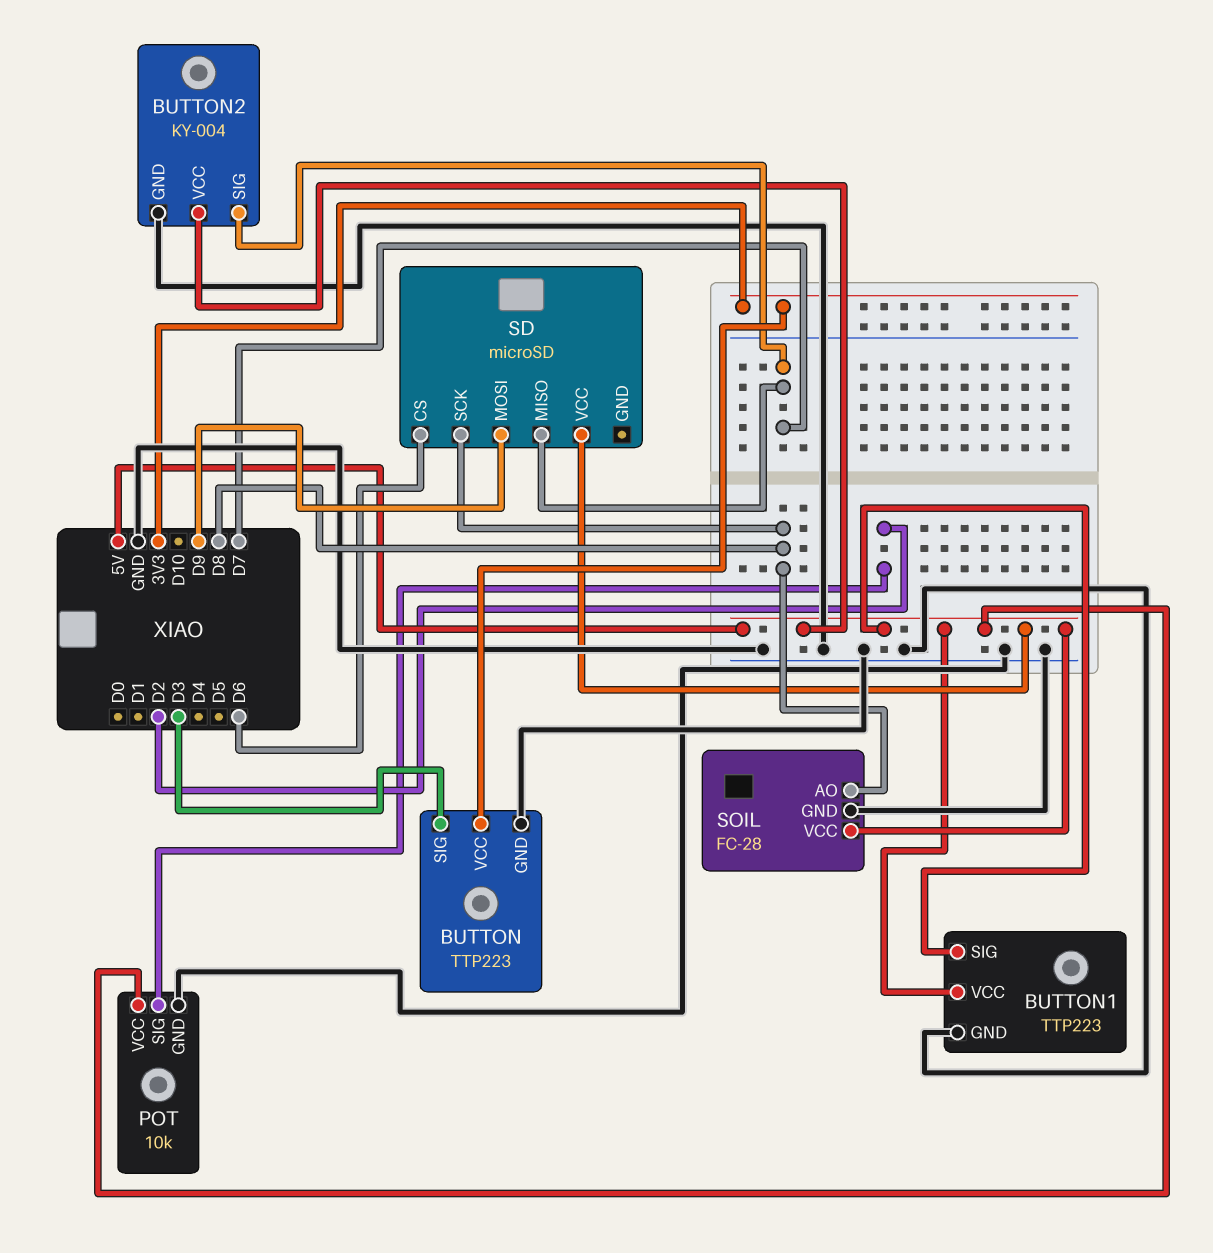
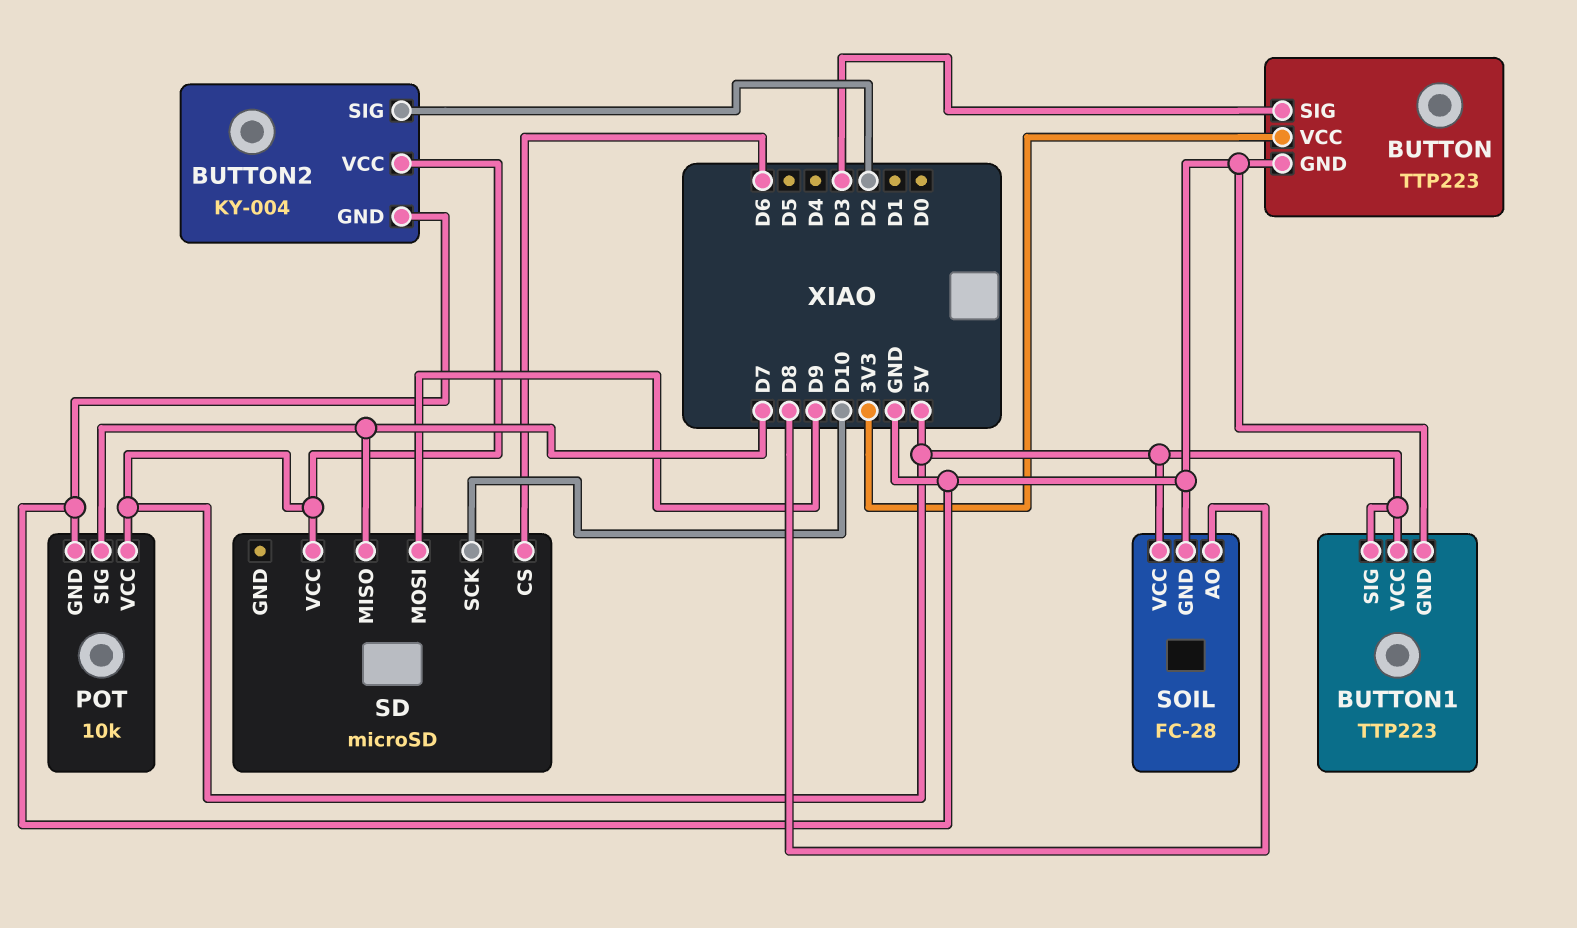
BUTTON2 pin SIG: D7 -> D2
POT pin SIG: D2 -> D7
SD pin SCK: D8 -> D10

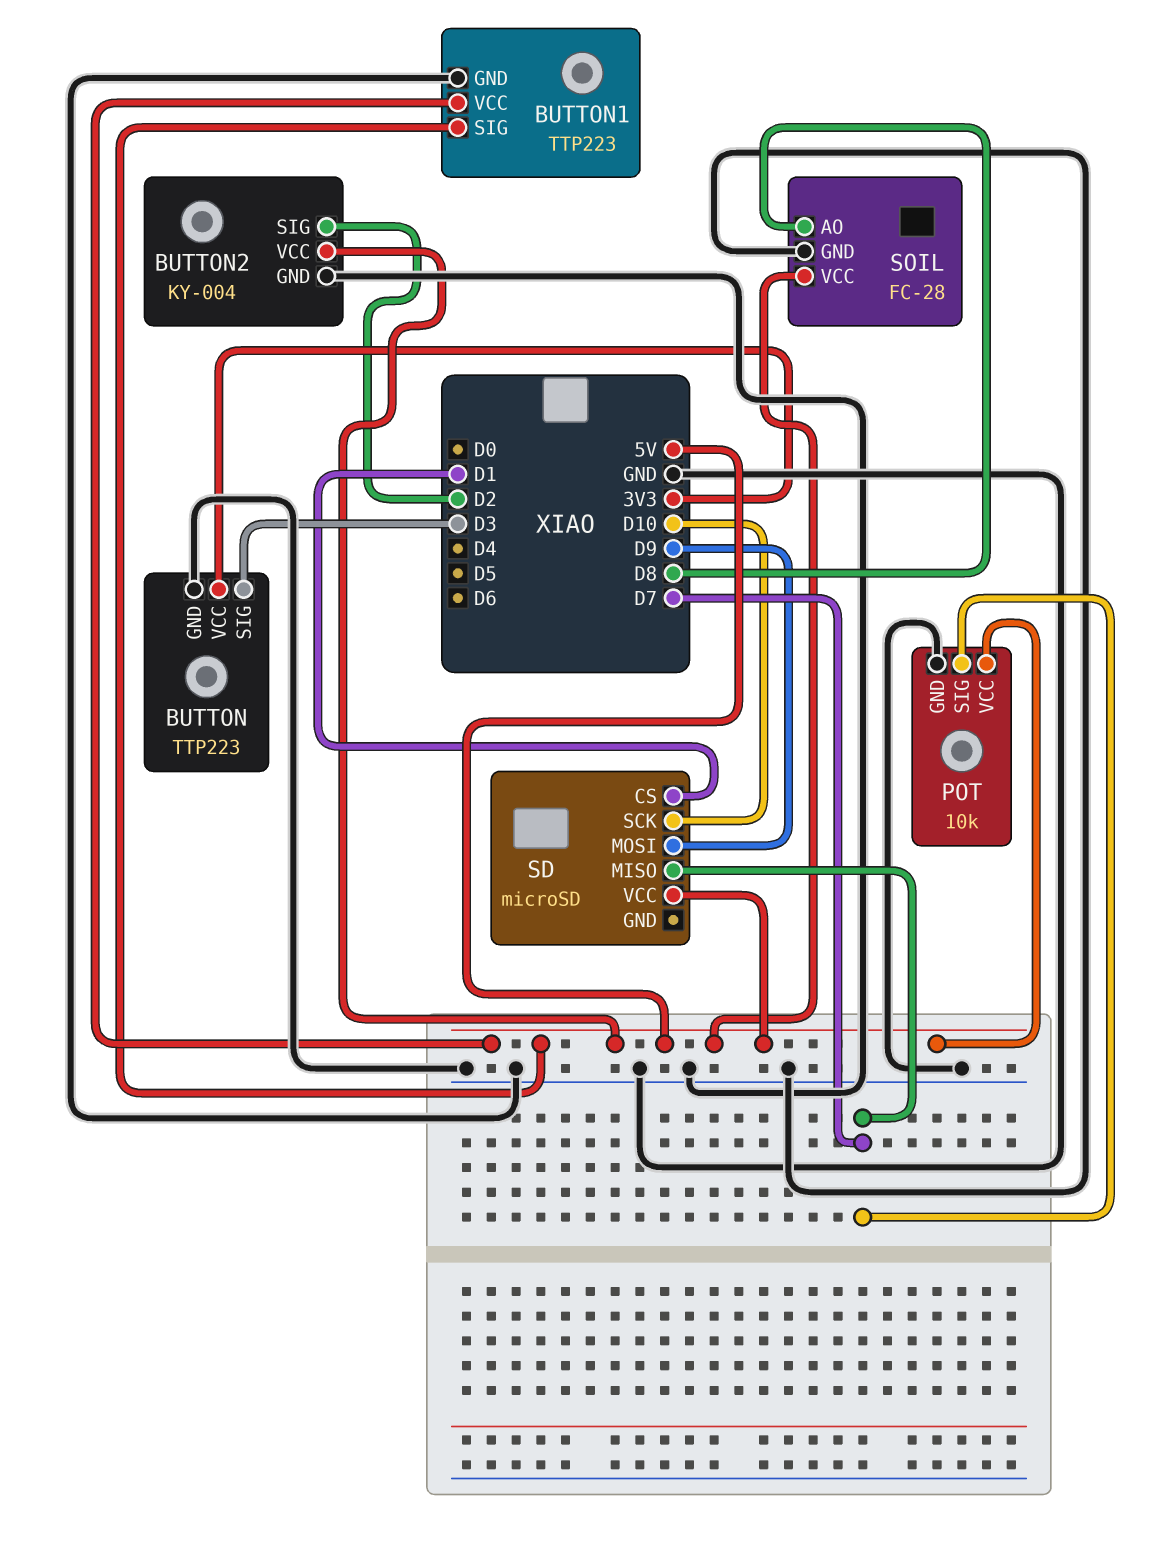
SD pin CS: D6 -> D1

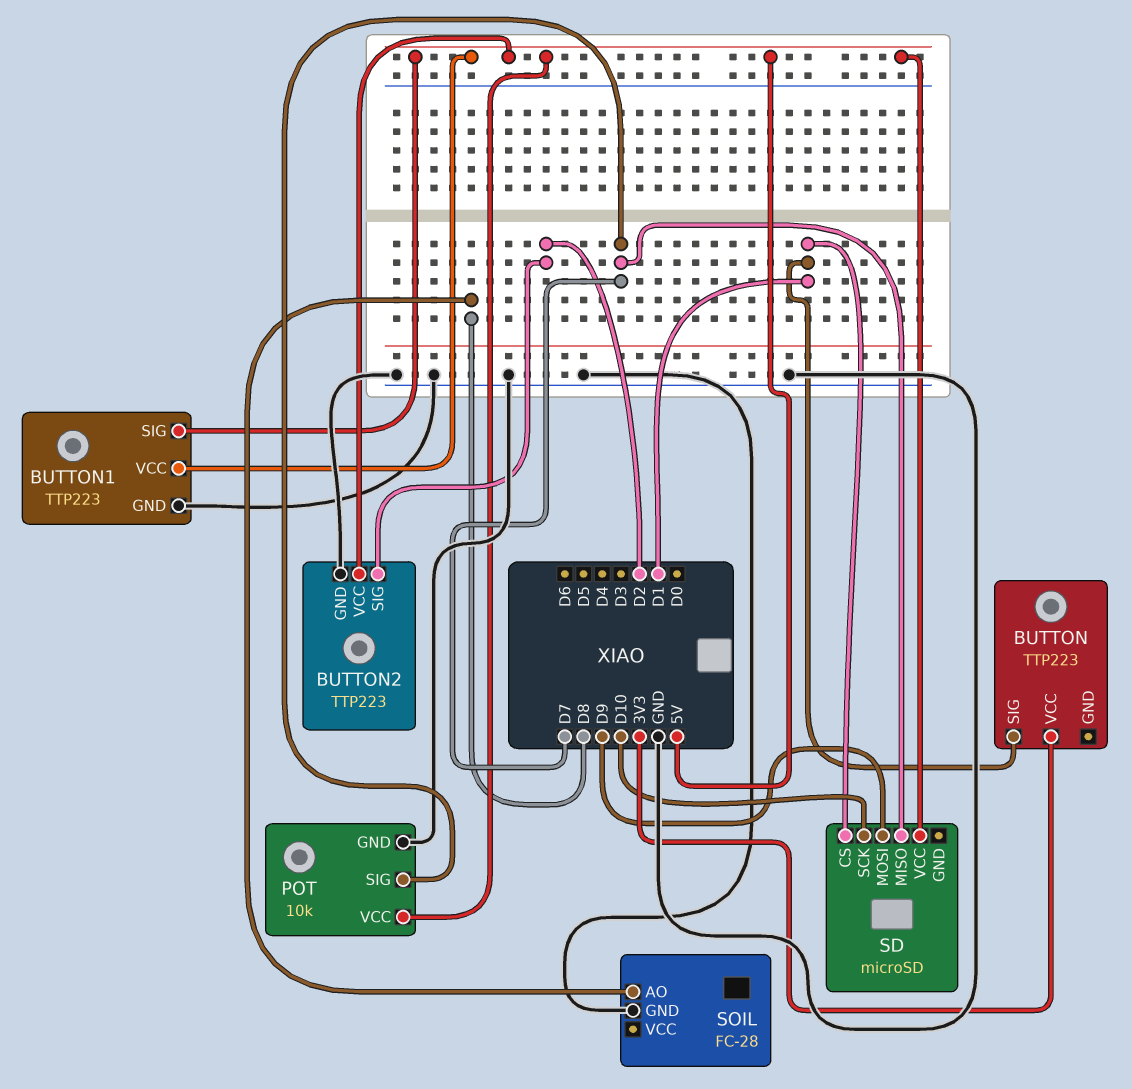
BUTTON pin GND: GND -> none
BUTTON pin SIG: D3 -> D1
BUTTON2: KY-004 -> TTP223
SOIL pin VCC: 5V -> none

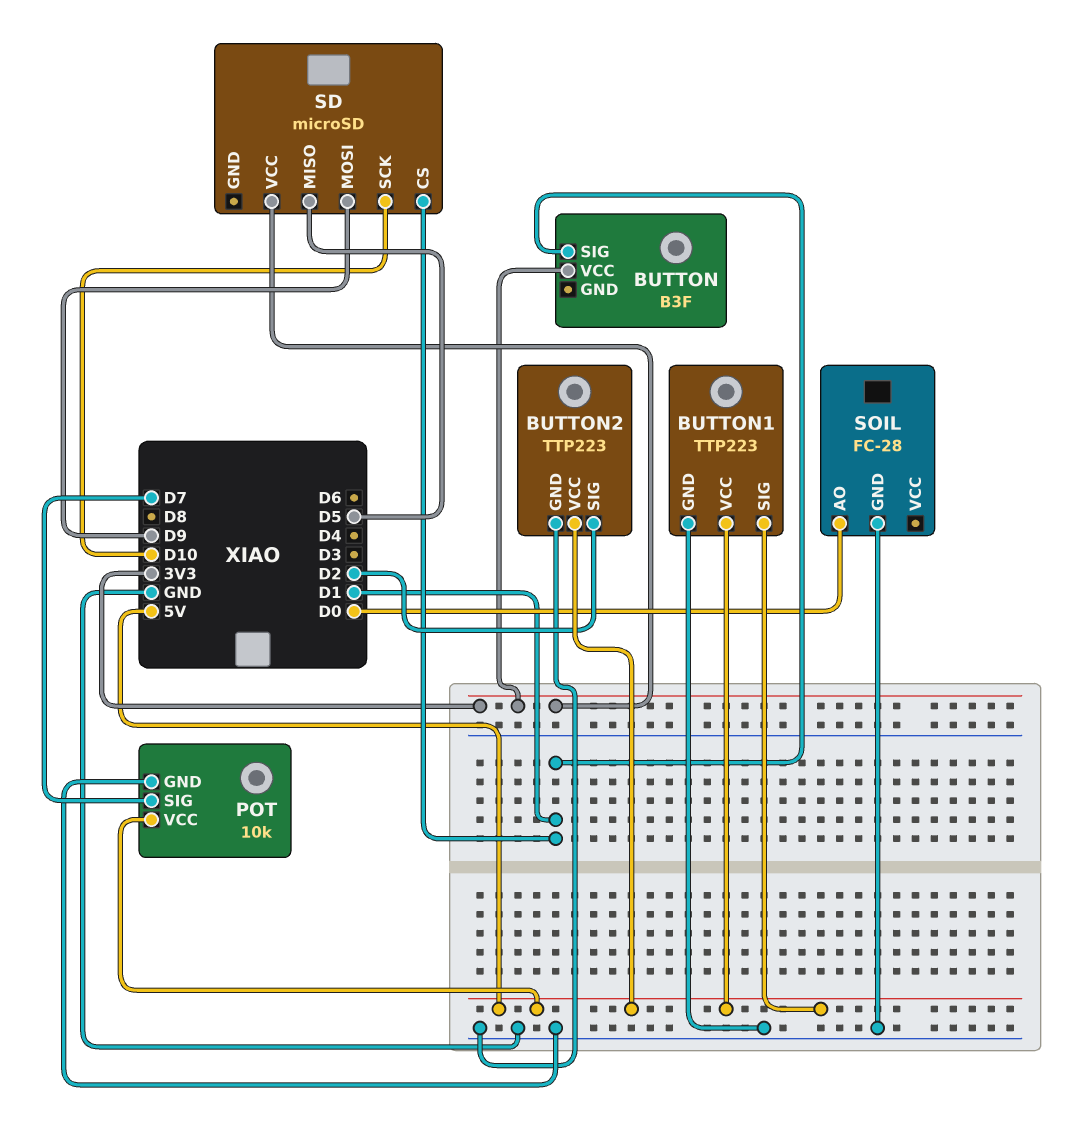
BUTTON: TTP223 -> B3F
SD pin MISO: D7 -> D5
SD pin VCC: 5V -> 3V3
SOIL pin AO: D8 -> D0

